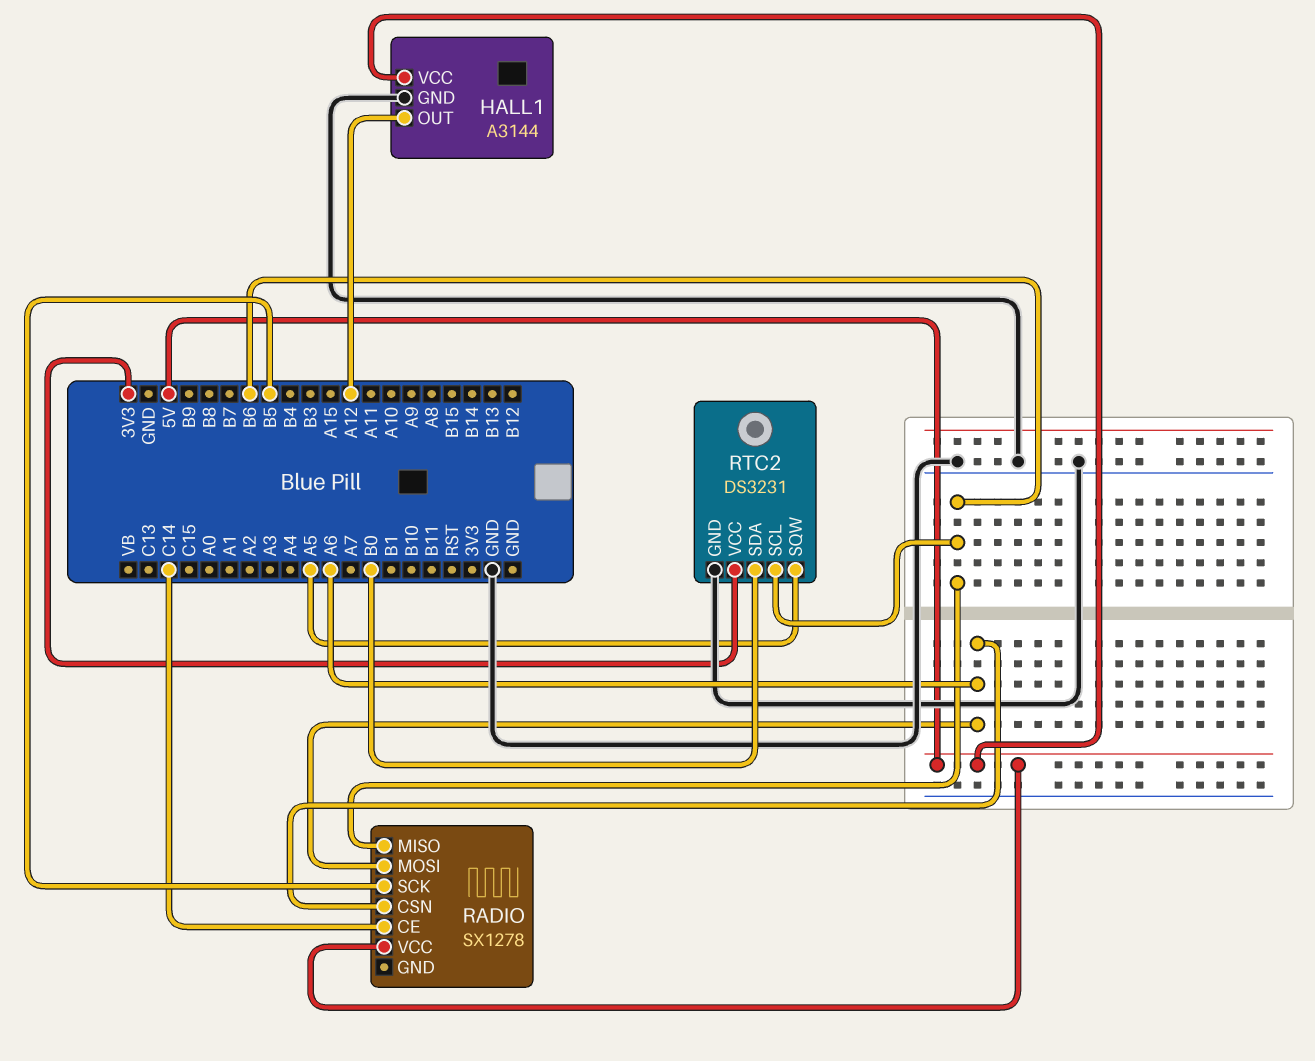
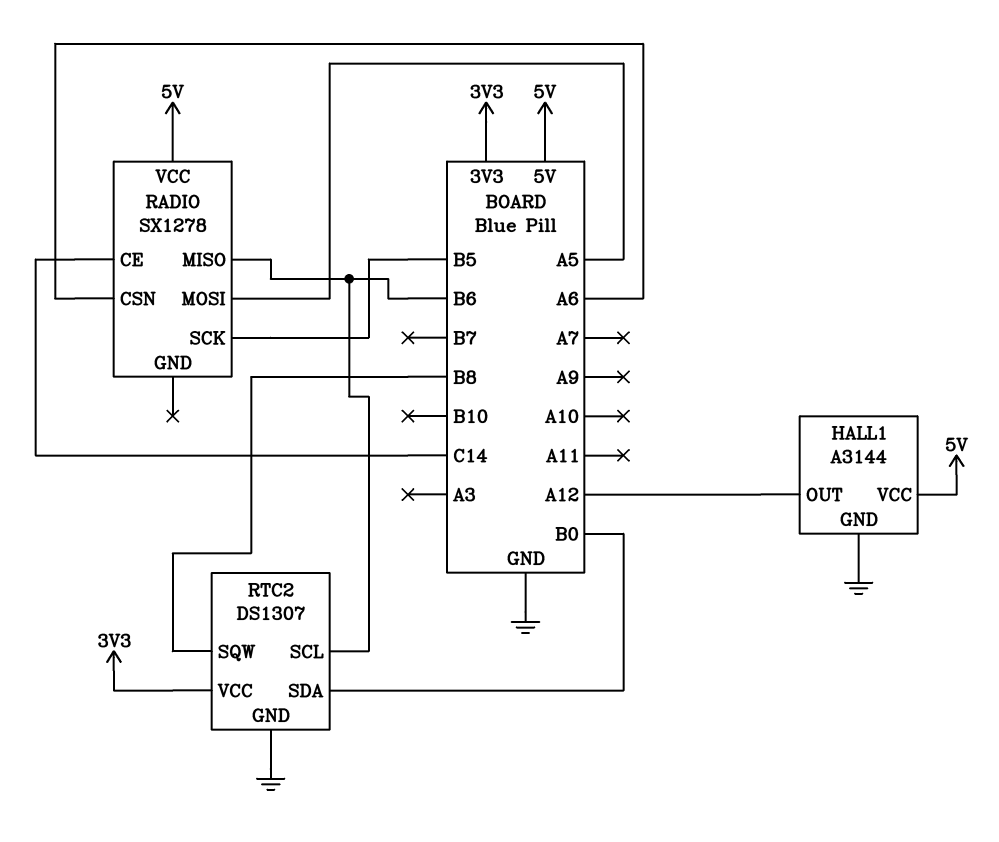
RADIO pin MOSI: A6 -> A5
RTC2: DS3231 -> DS1307
RTC2 pin SQW: A5 -> B8

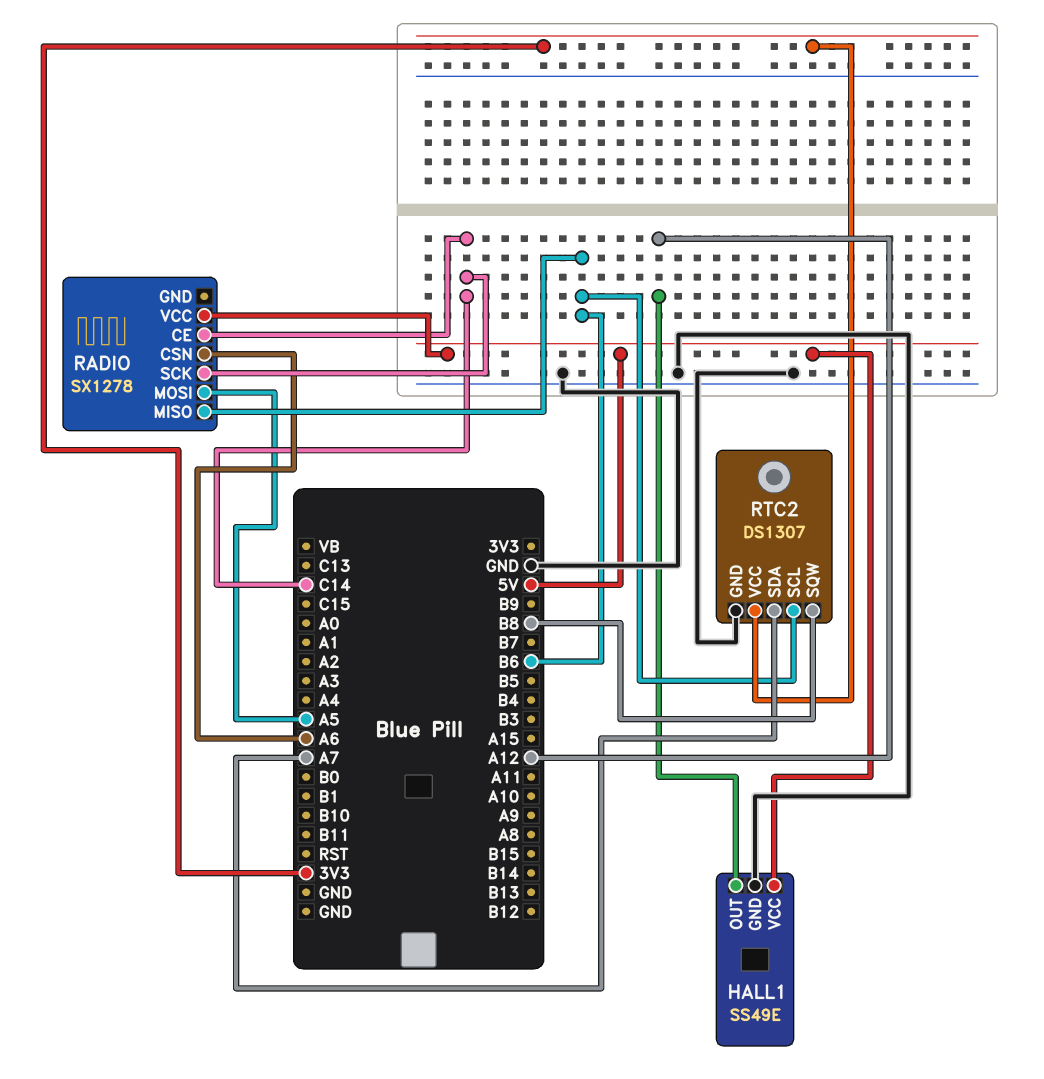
HALL1: A3144 -> SS49E
RADIO pin SCK: B5 -> C14
RTC2 pin SDA: B0 -> A7

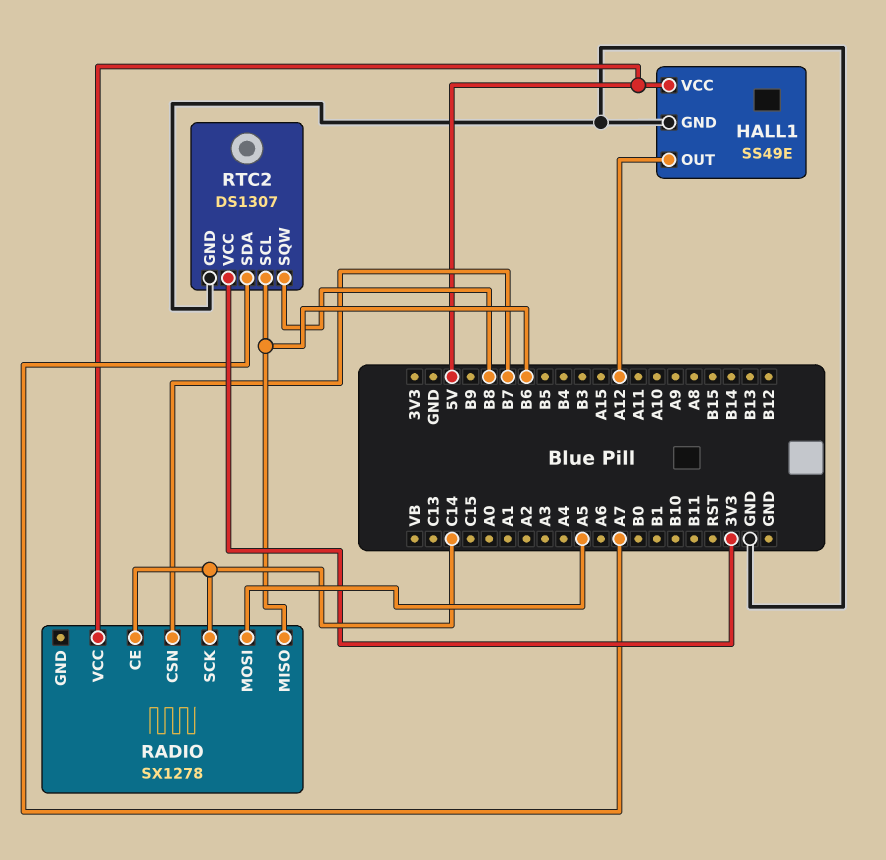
RADIO pin CSN: A6 -> B7

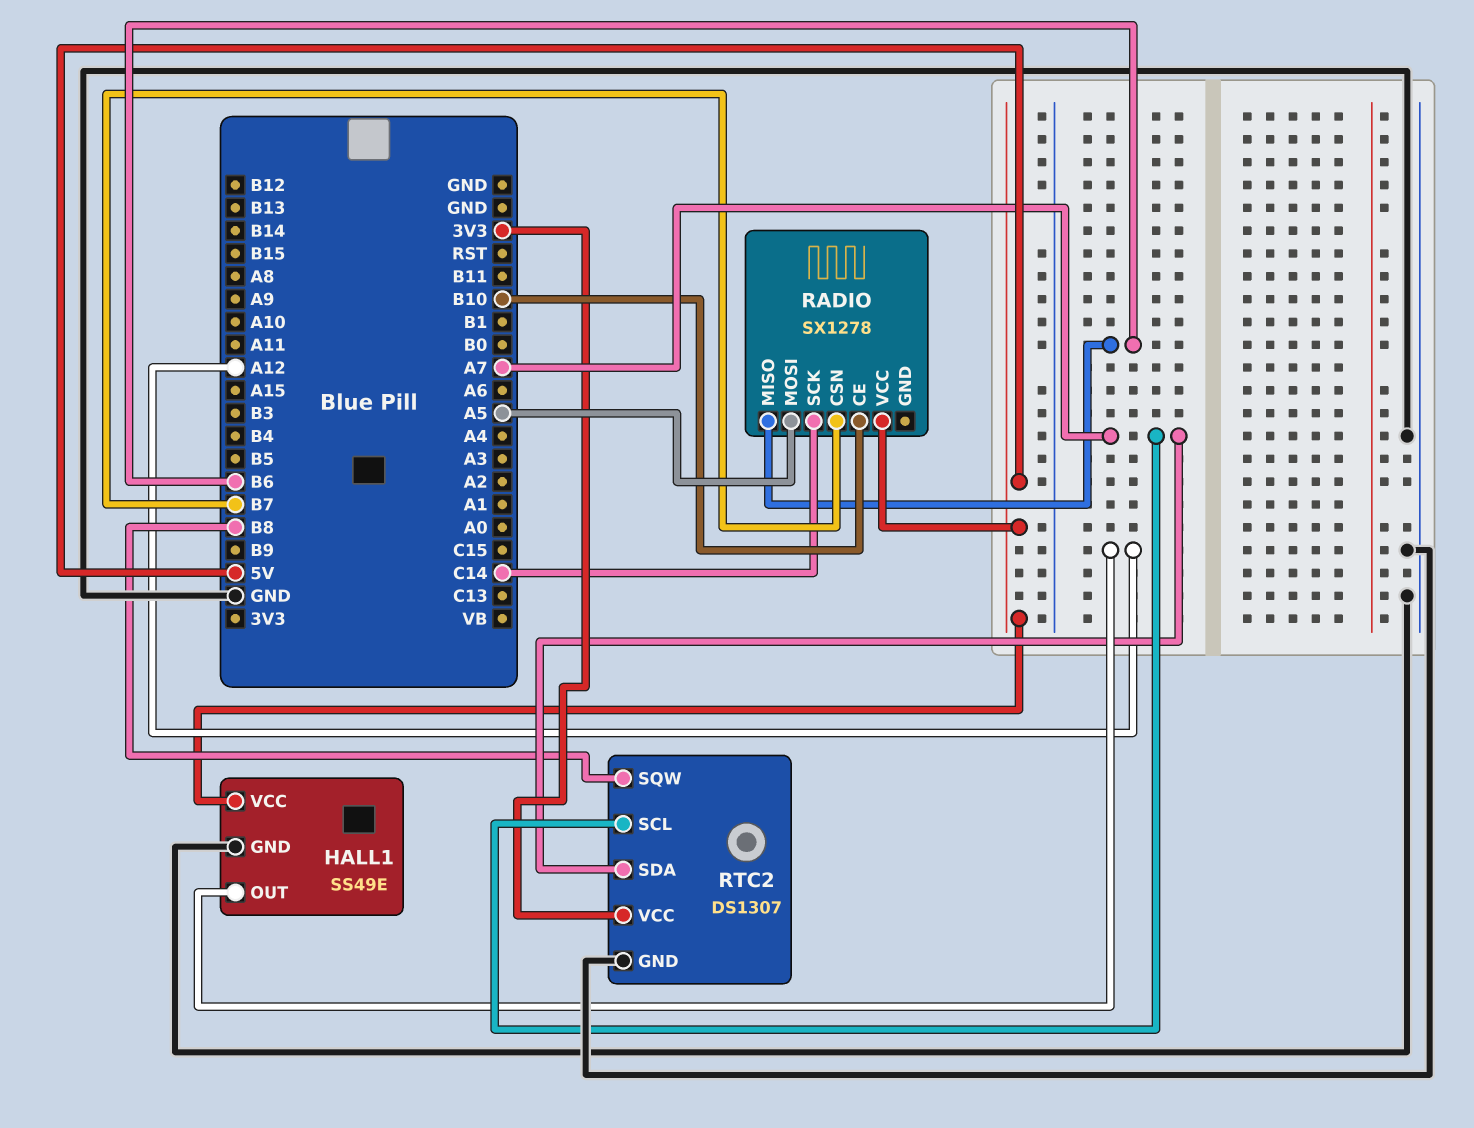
RADIO pin CE: C14 -> B10
RTC2 pin SCL: B6 -> A7

